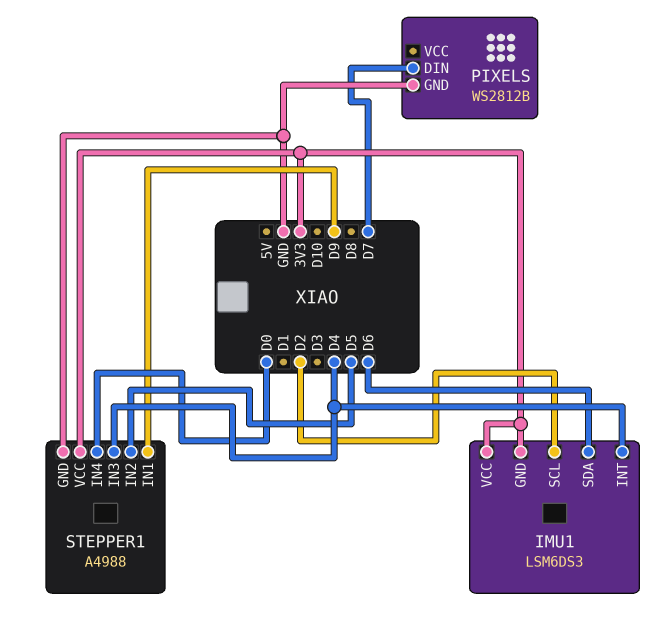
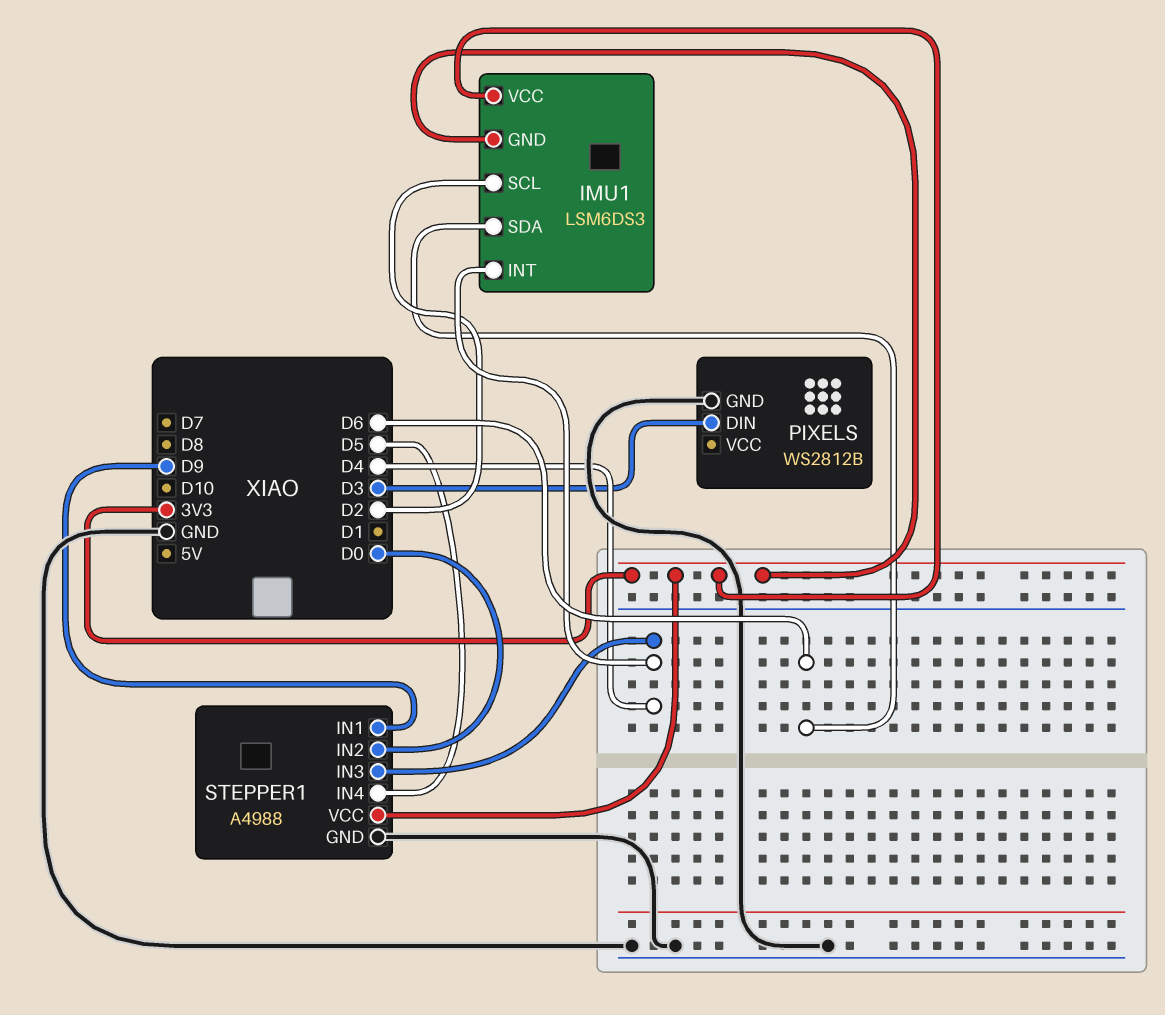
PIXELS pin DIN: D7 -> D3
STEPPER1 pin IN2: D5 -> D0
STEPPER1 pin IN4: D0 -> D5

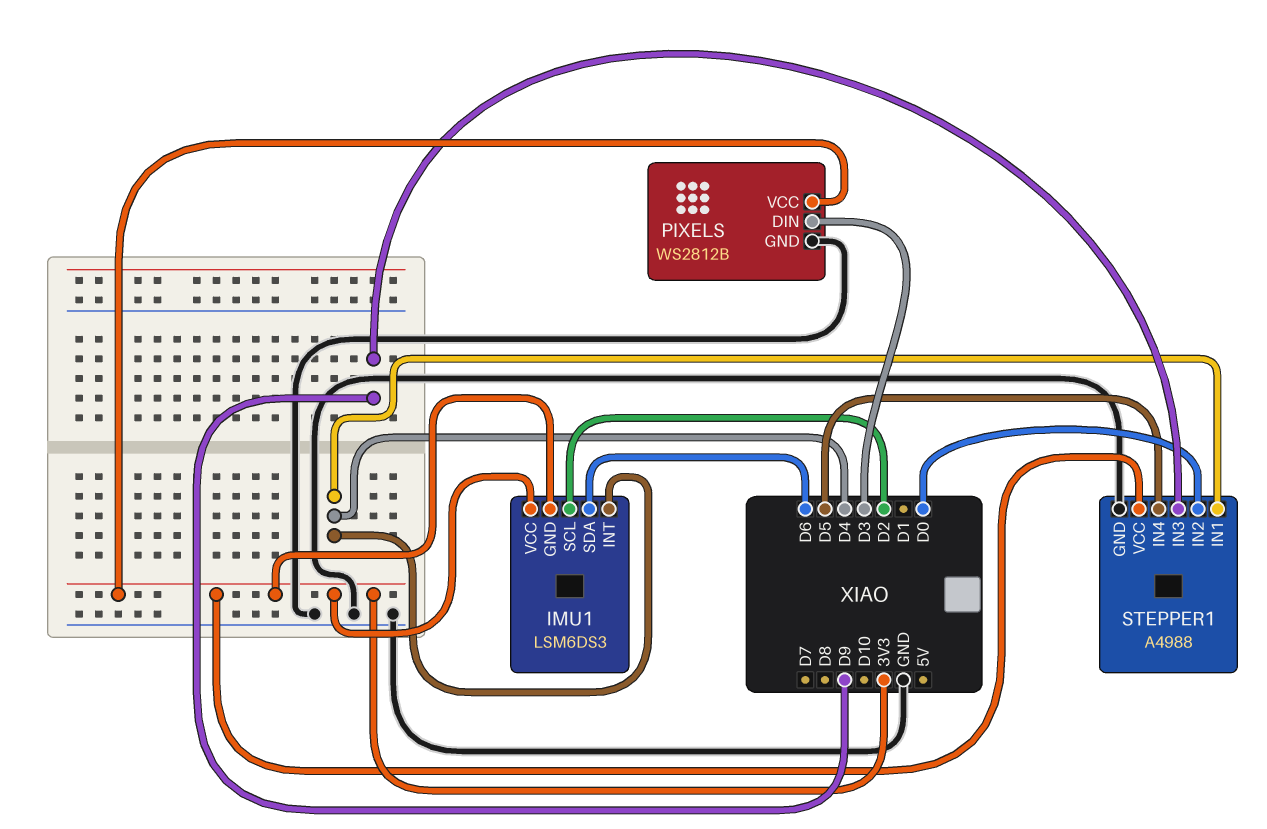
PIXELS pin VCC: none -> 3V3
STEPPER1 pin IN1: D9 -> D4
STEPPER1 pin IN3: D4 -> D9

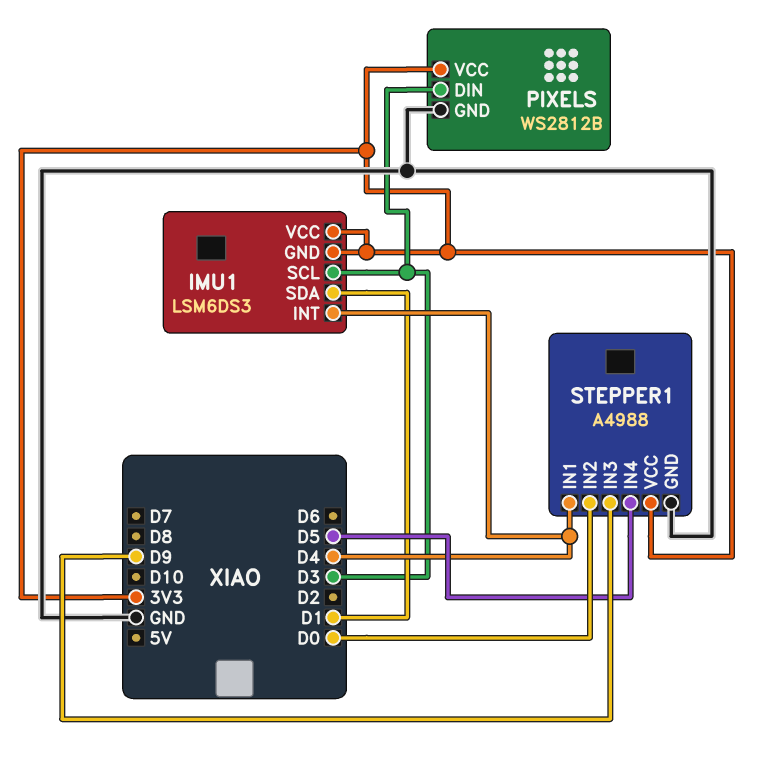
IMU1 pin SCL: D2 -> D3
IMU1 pin SDA: D6 -> D1

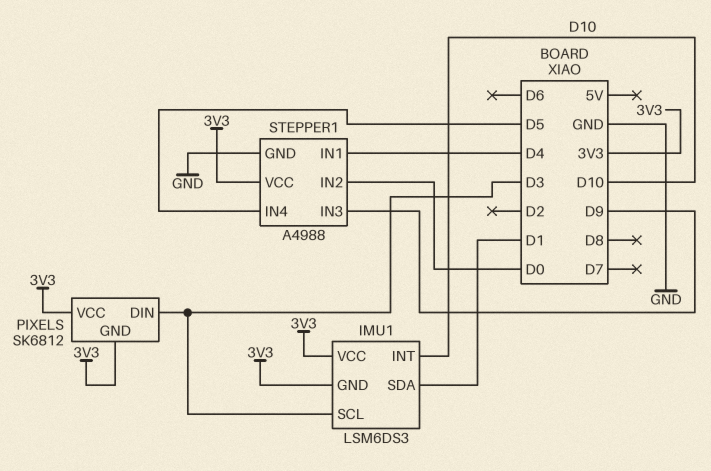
IMU1 pin INT: D4 -> D10
PIXELS: WS2812B -> SK6812
PIXELS pin GND: GND -> 3V3

